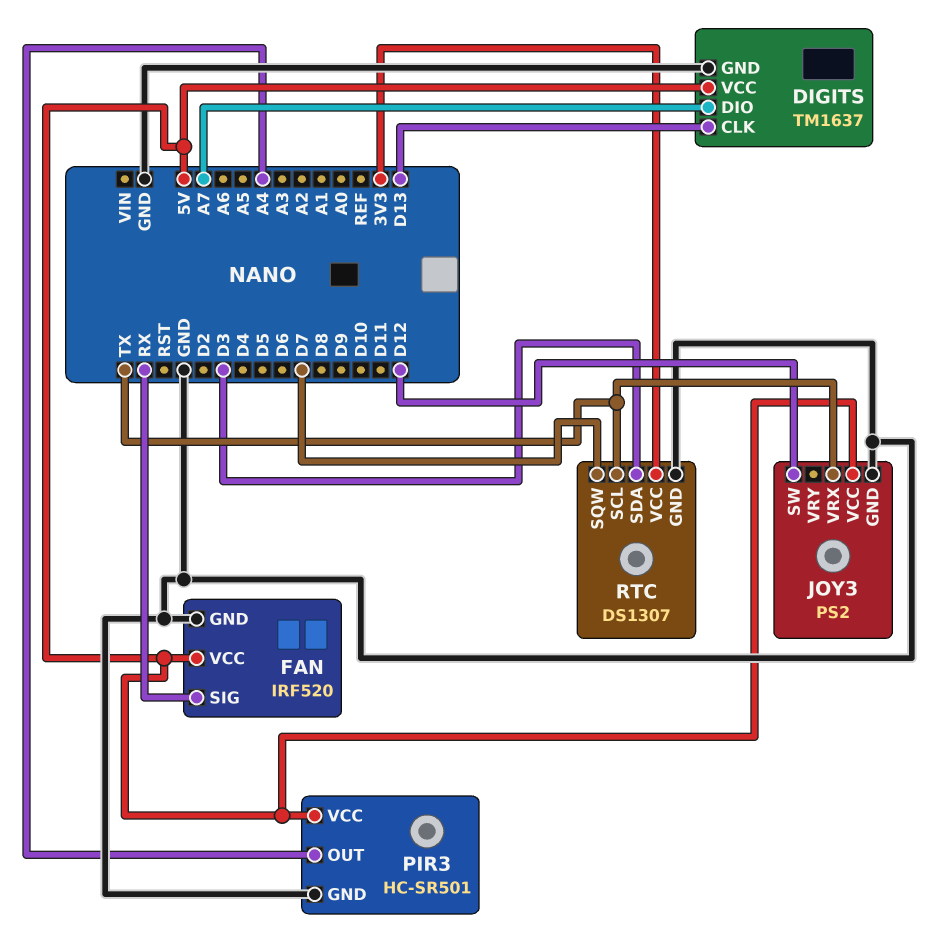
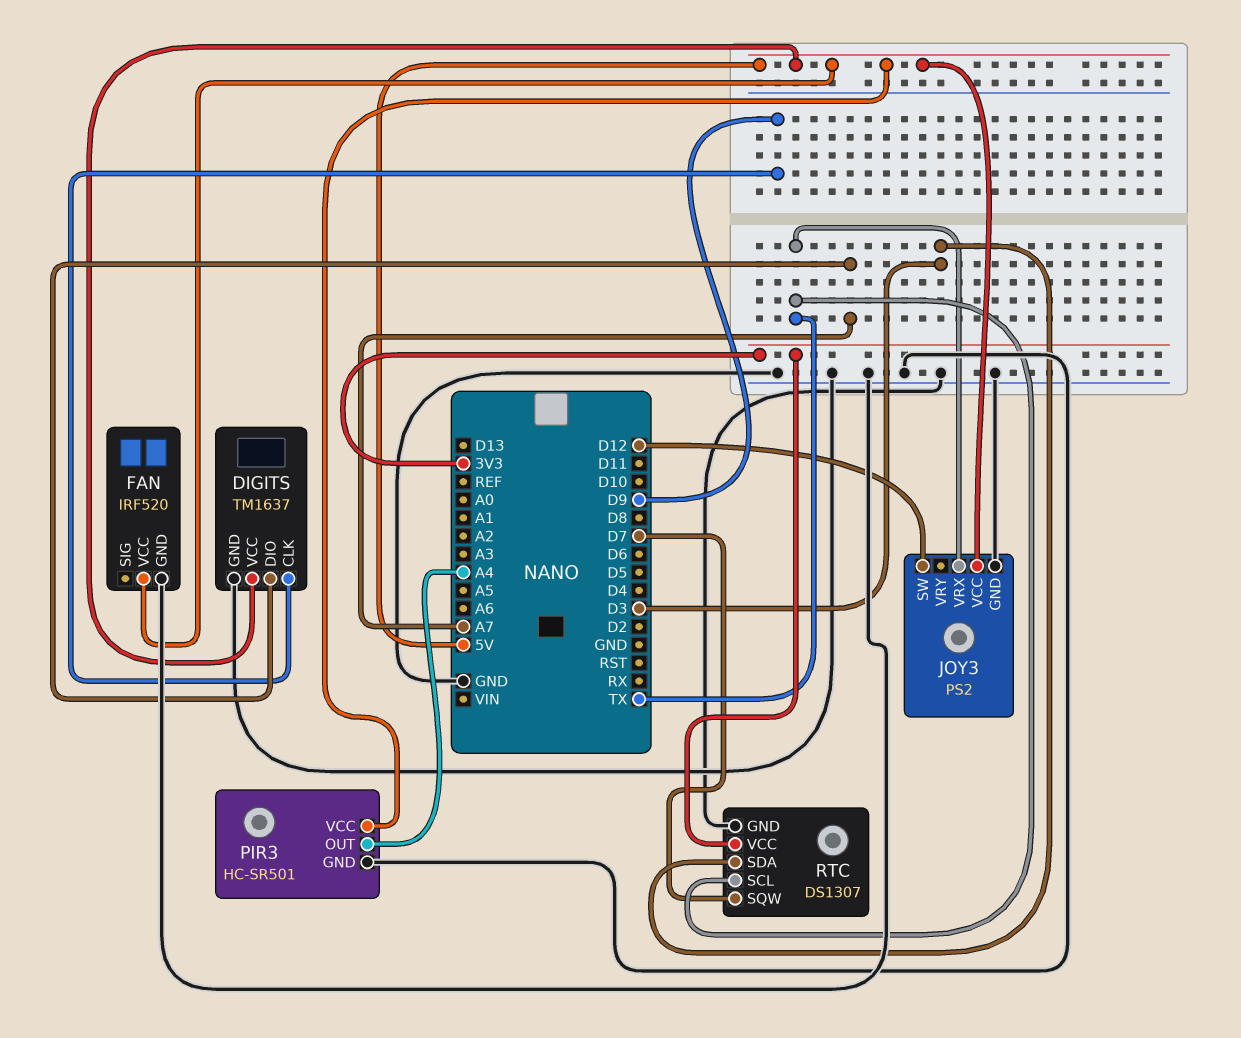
DIGITS pin CLK: D13 -> D9
FAN pin SIG: RX -> none

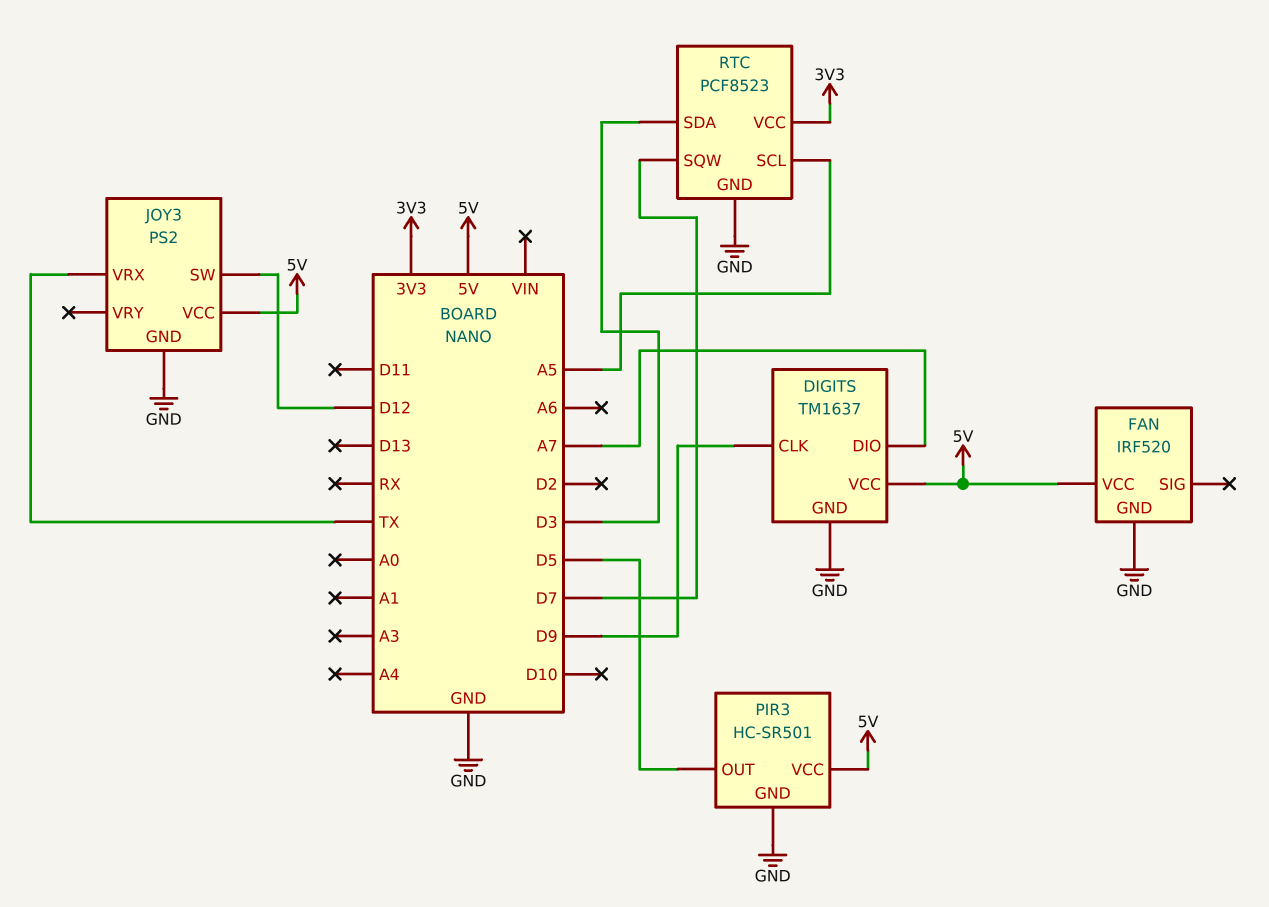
PIR3 pin OUT: A4 -> D5
RTC: DS1307 -> PCF8523
RTC pin SCL: TX -> A5

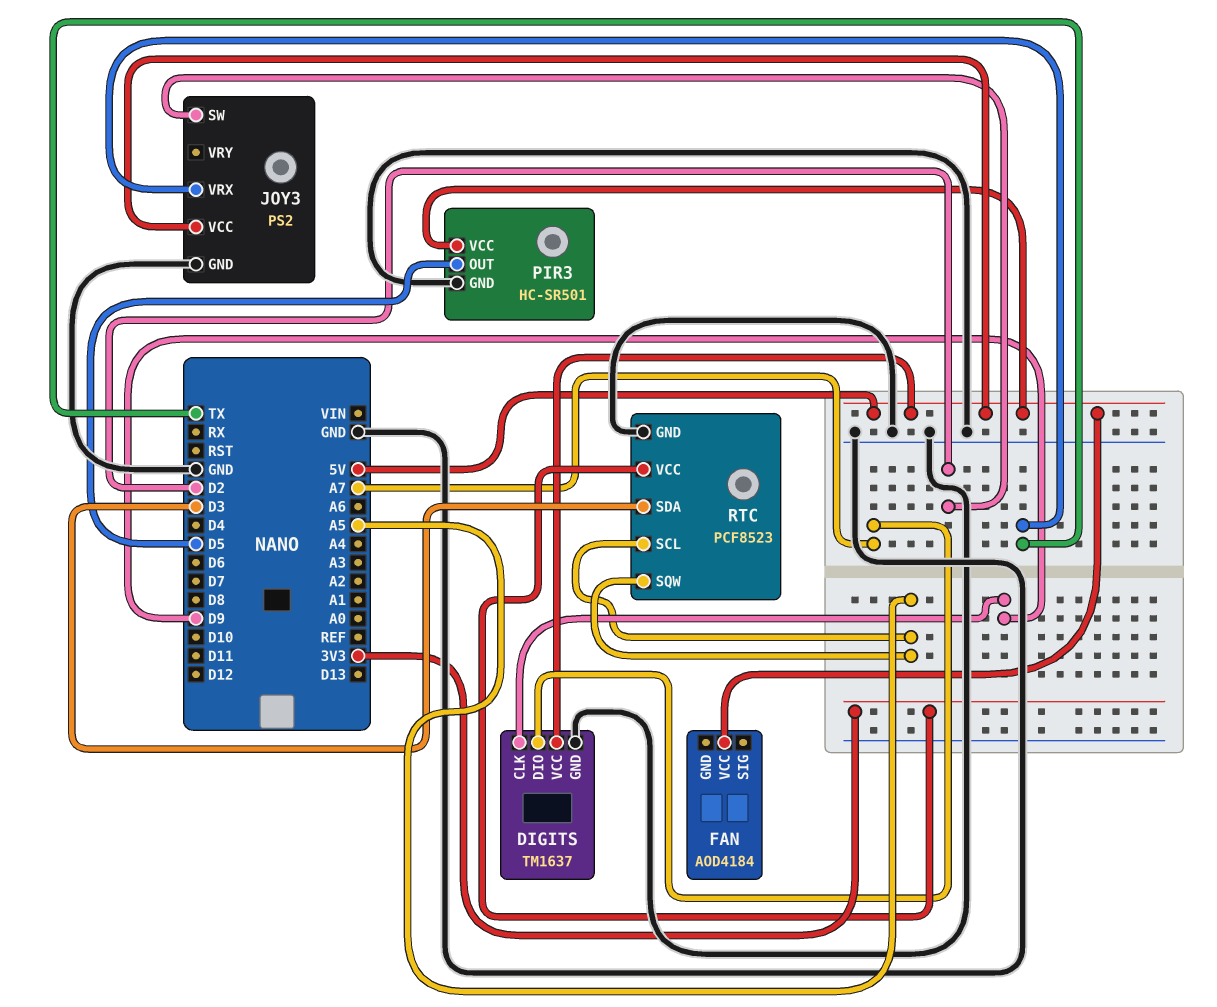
FAN: IRF520 -> AOD4184
FAN pin GND: GND -> none
JOY3 pin SW: D12 -> D2
RTC pin SQW: D7 -> A5

